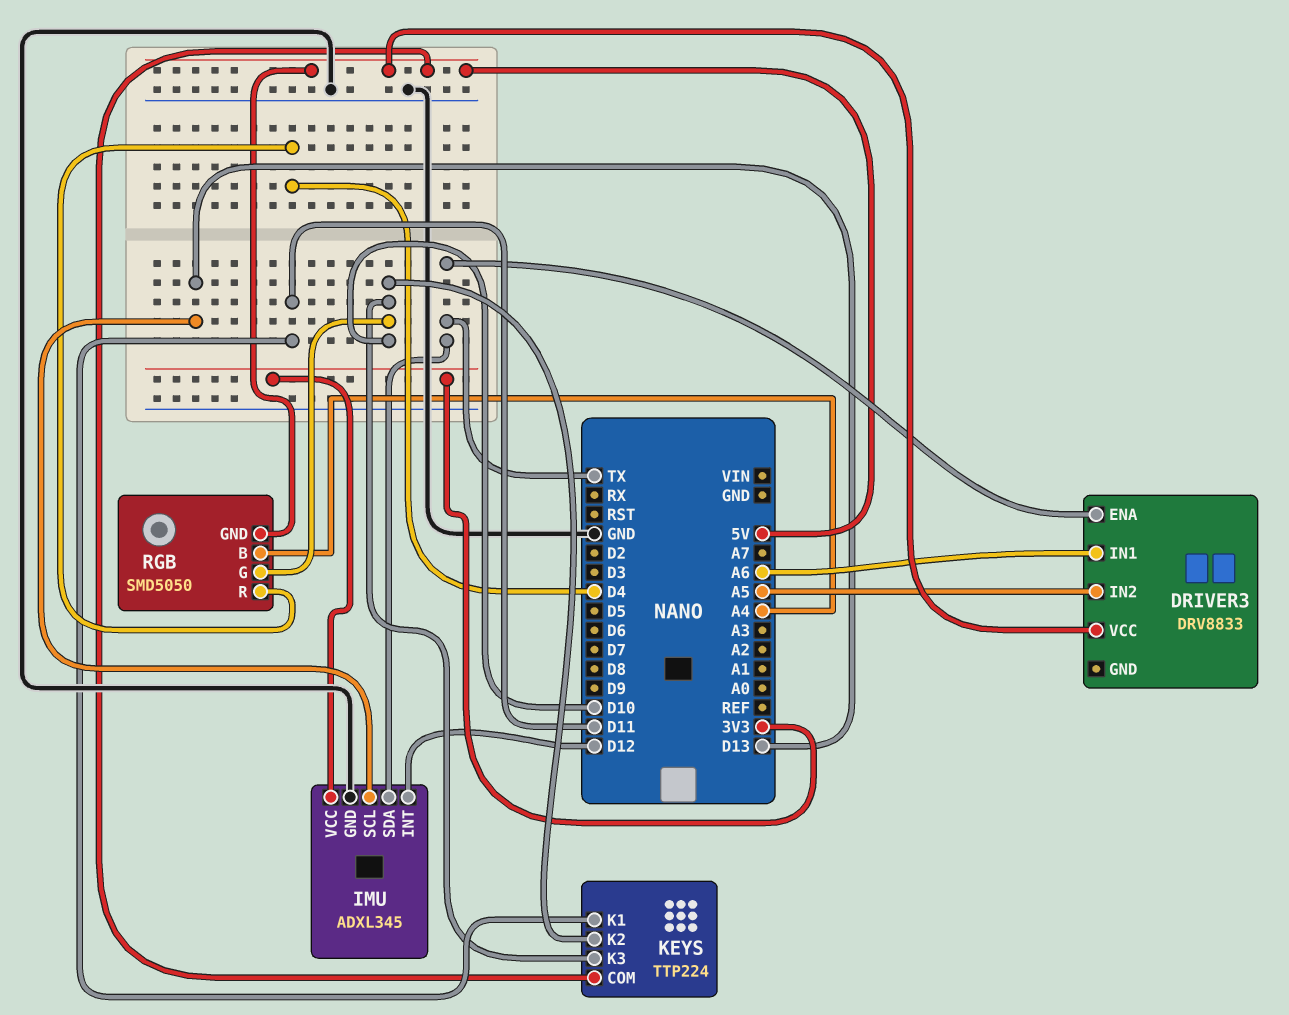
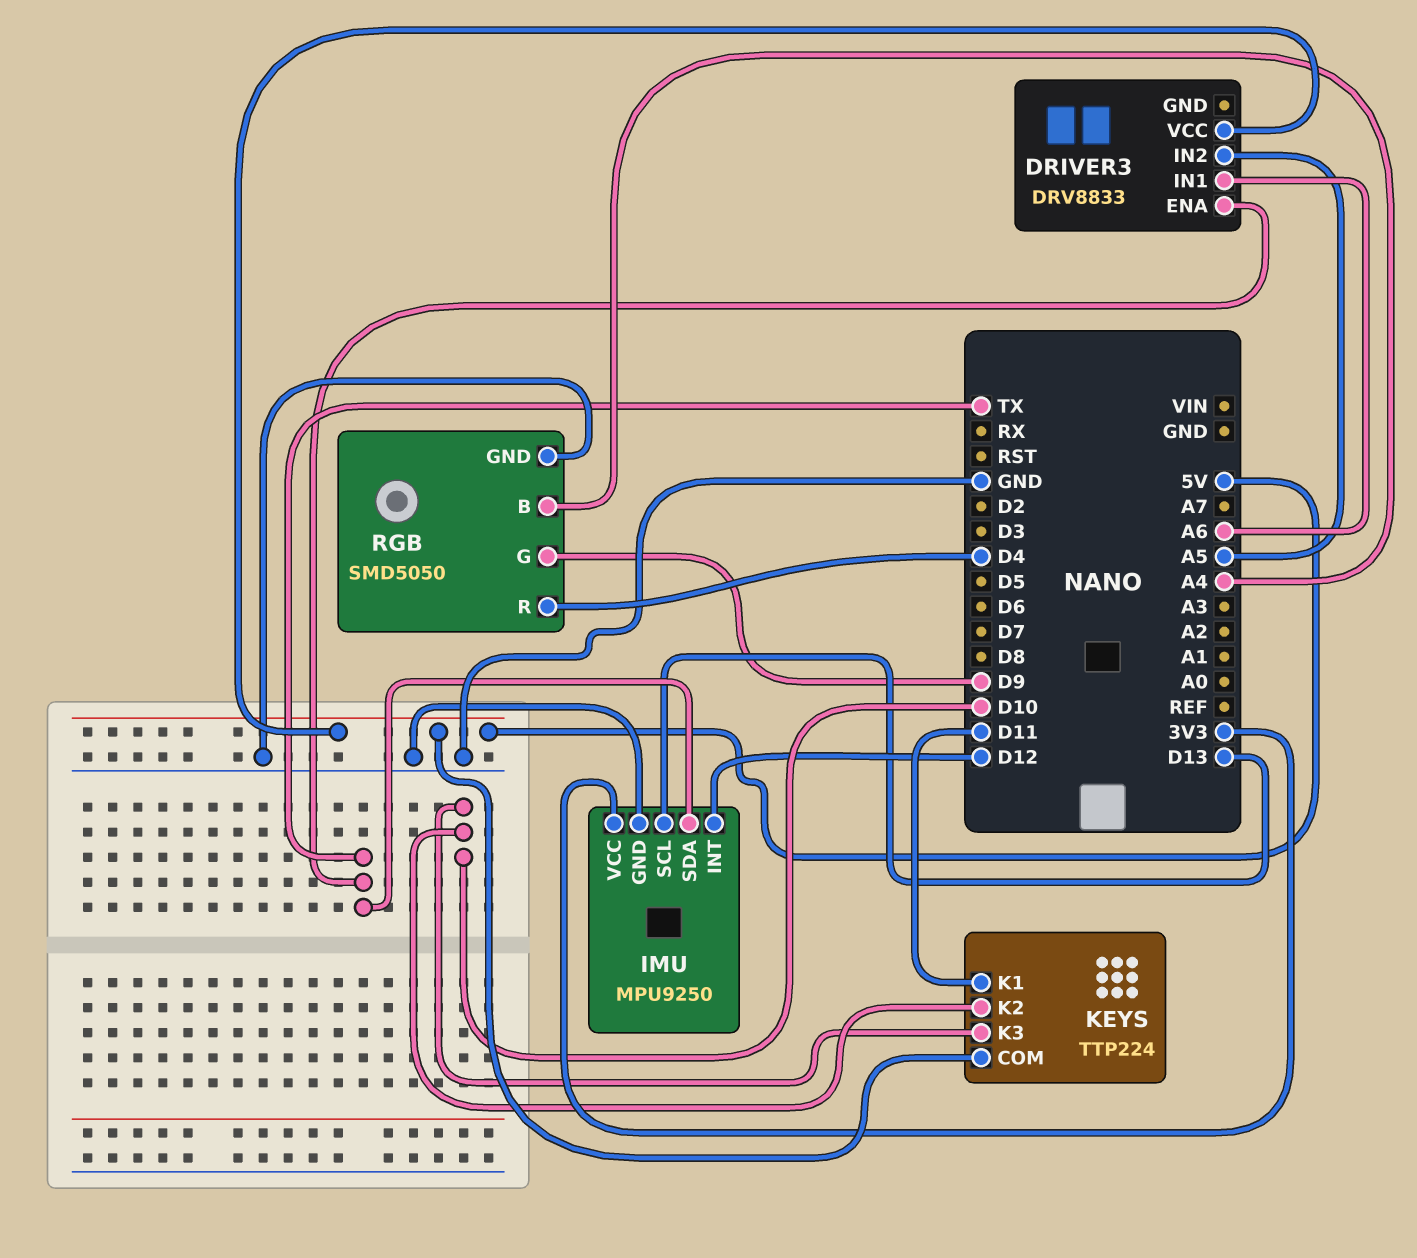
IMU: ADXL345 -> MPU9250
RGB pin G: D10 -> D9
RGB pin GND: 5V -> GND

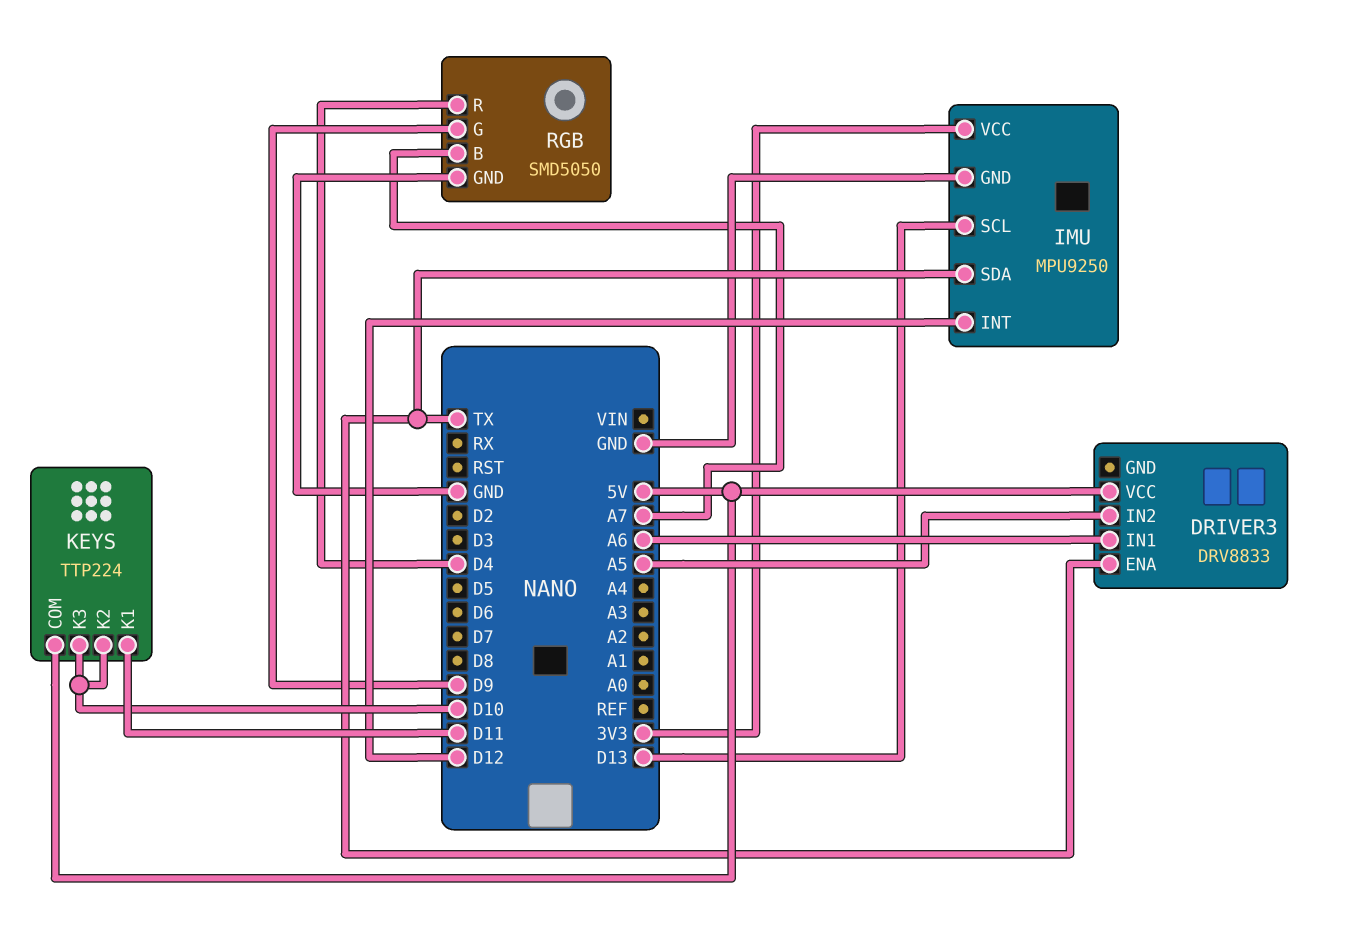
RGB pin B: A4 -> A7

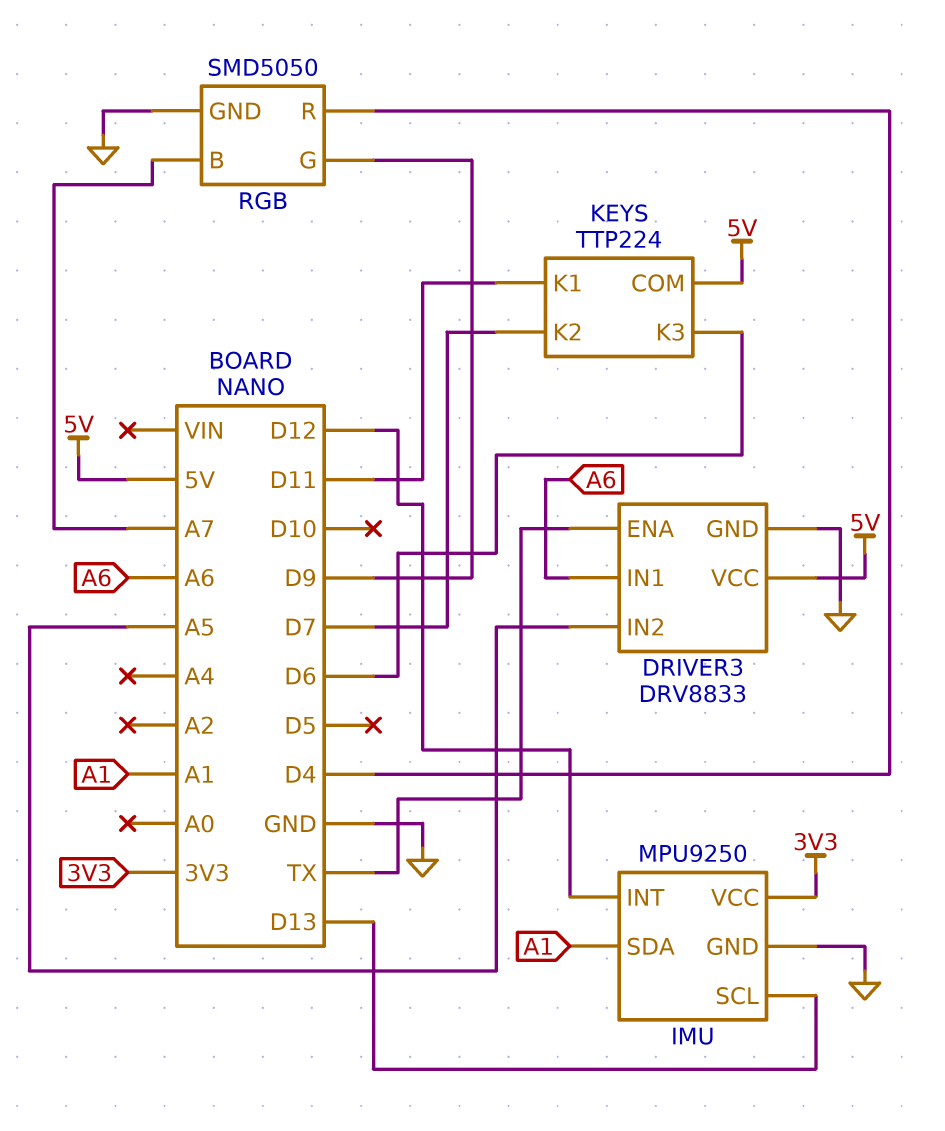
DRIVER3 pin GND: none -> GND
IMU pin SDA: TX -> A1
KEYS pin K2: D10 -> D7
KEYS pin K3: D10 -> D6

